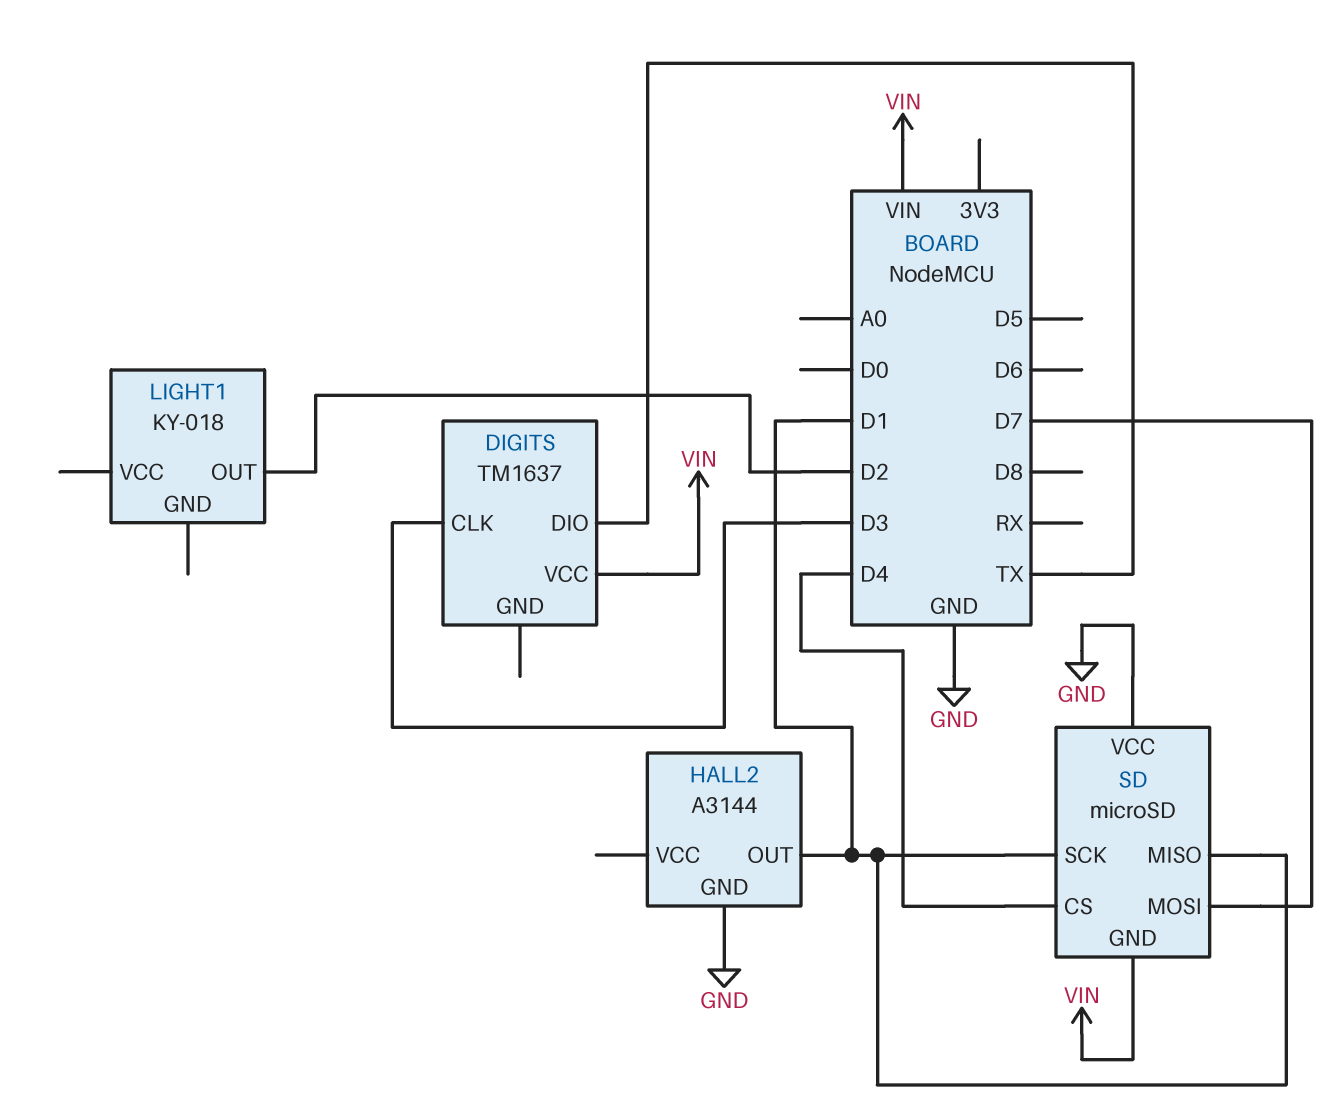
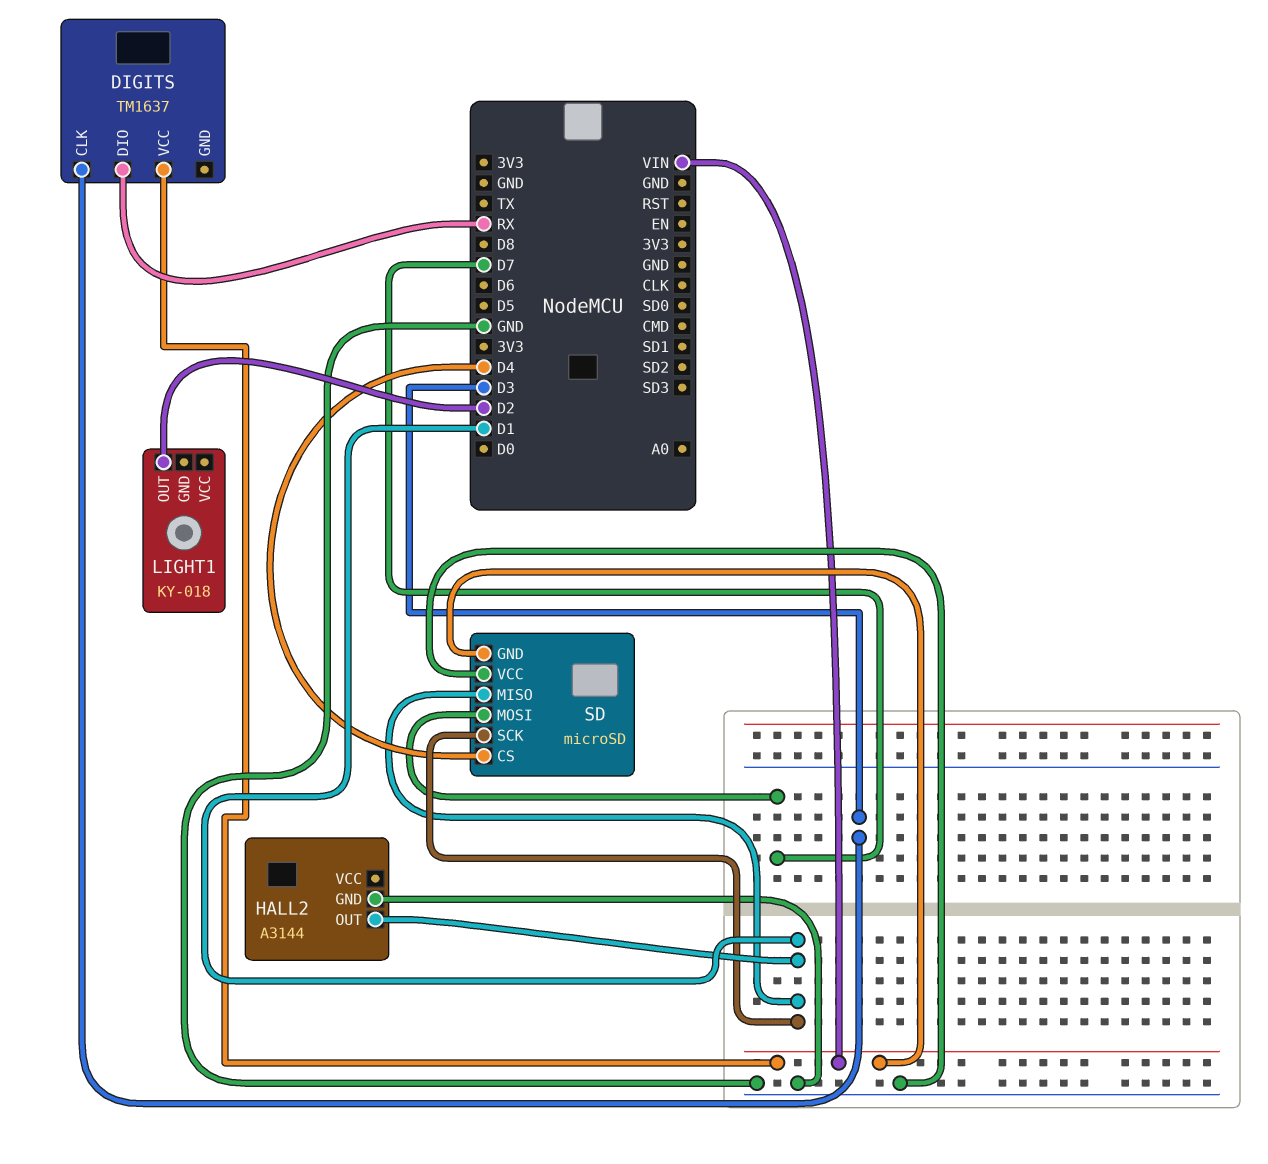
DIGITS pin DIO: TX -> RX

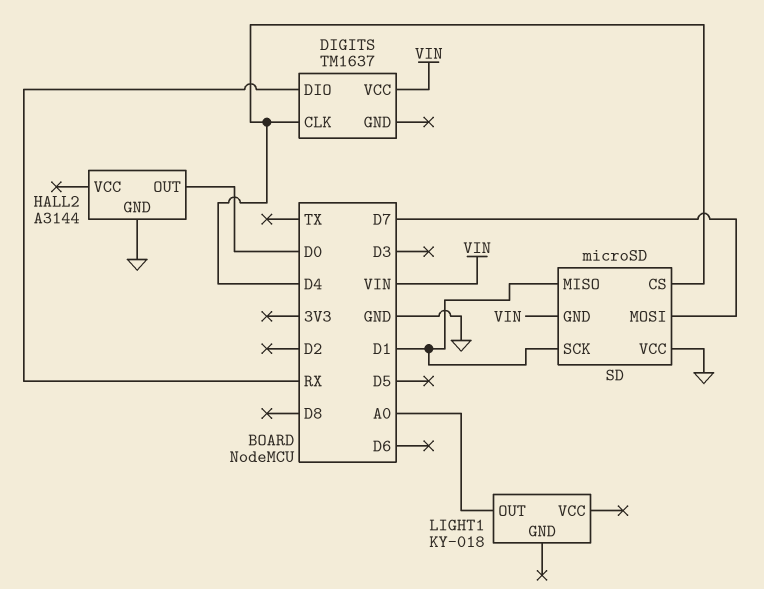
DIGITS pin CLK: D3 -> D4
HALL2 pin OUT: D1 -> D0
LIGHT1 pin OUT: D2 -> A0

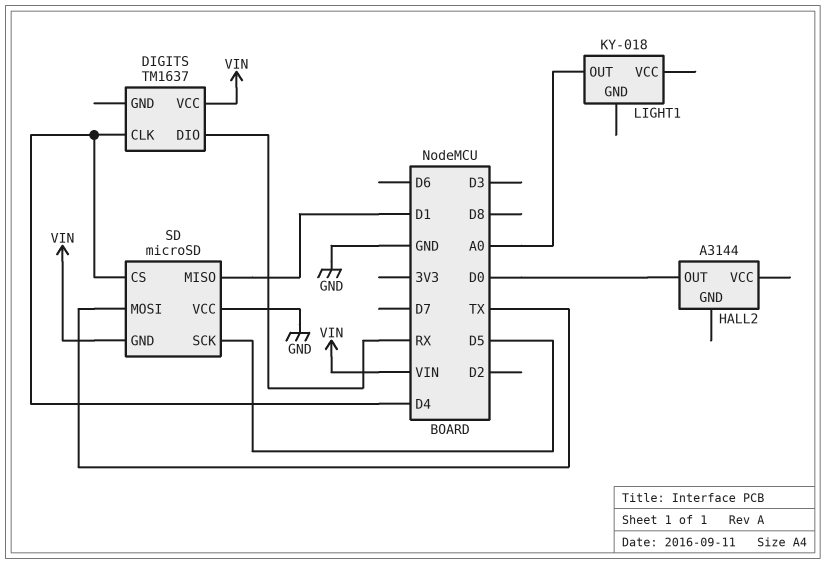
HALL2 pin GND: GND -> none
SD pin MOSI: D7 -> TX
SD pin SCK: D1 -> D5

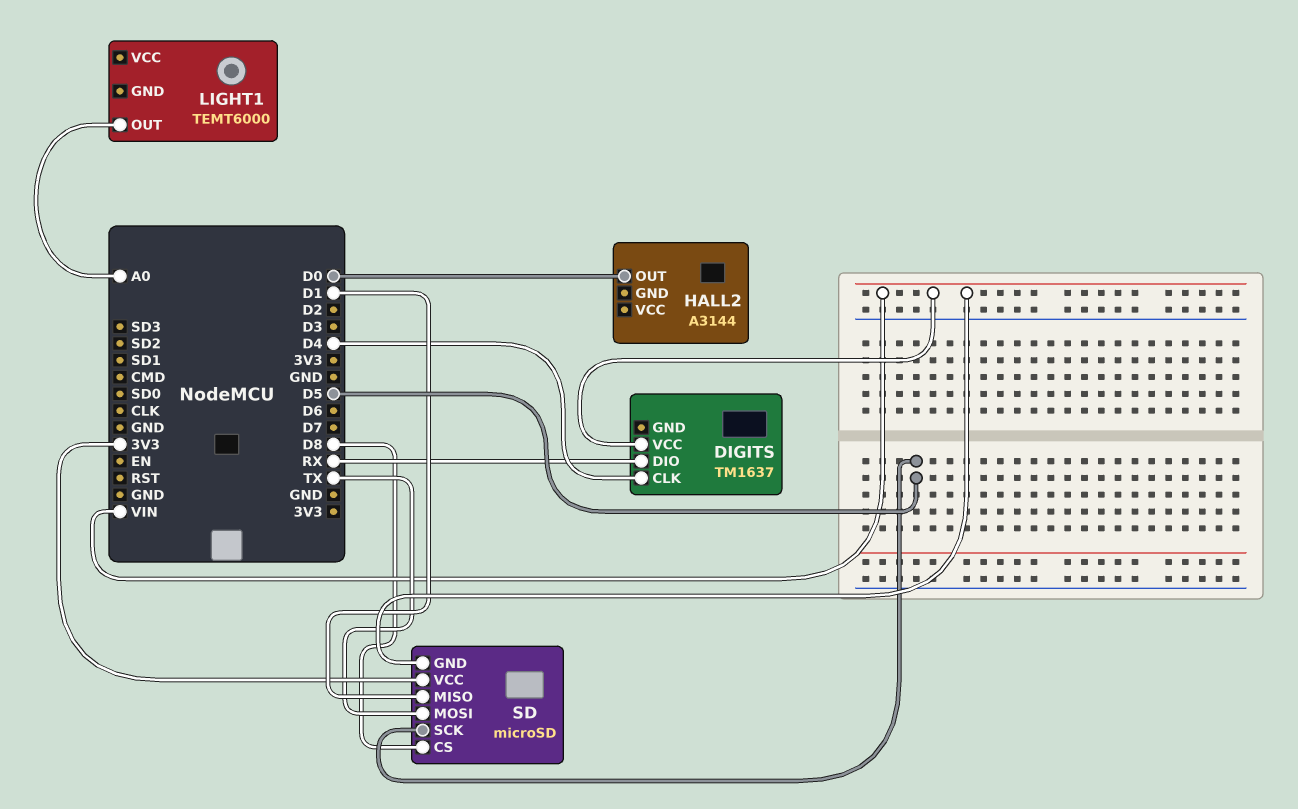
LIGHT1: KY-018 -> TEMT6000
SD pin CS: D4 -> D8
SD pin VCC: GND -> 3V3

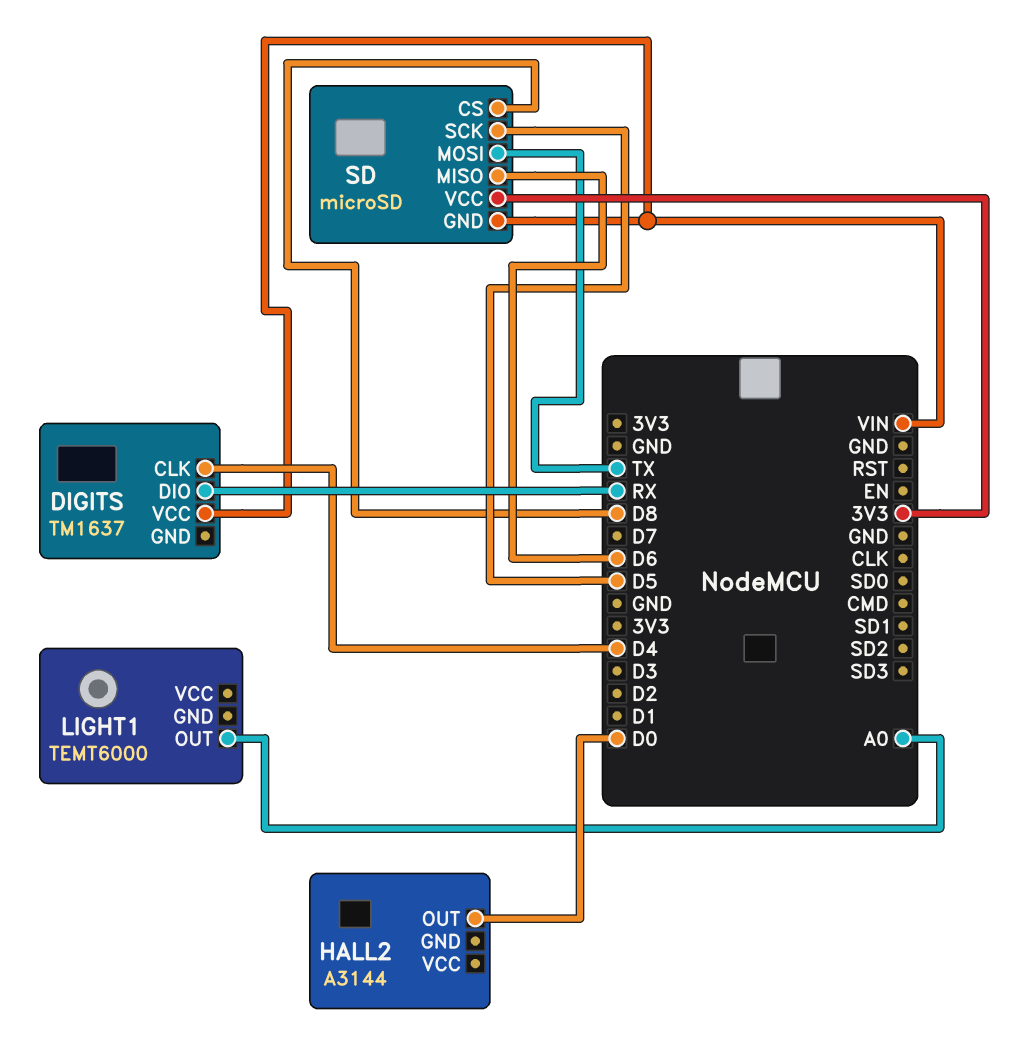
SD pin MISO: D1 -> D6

